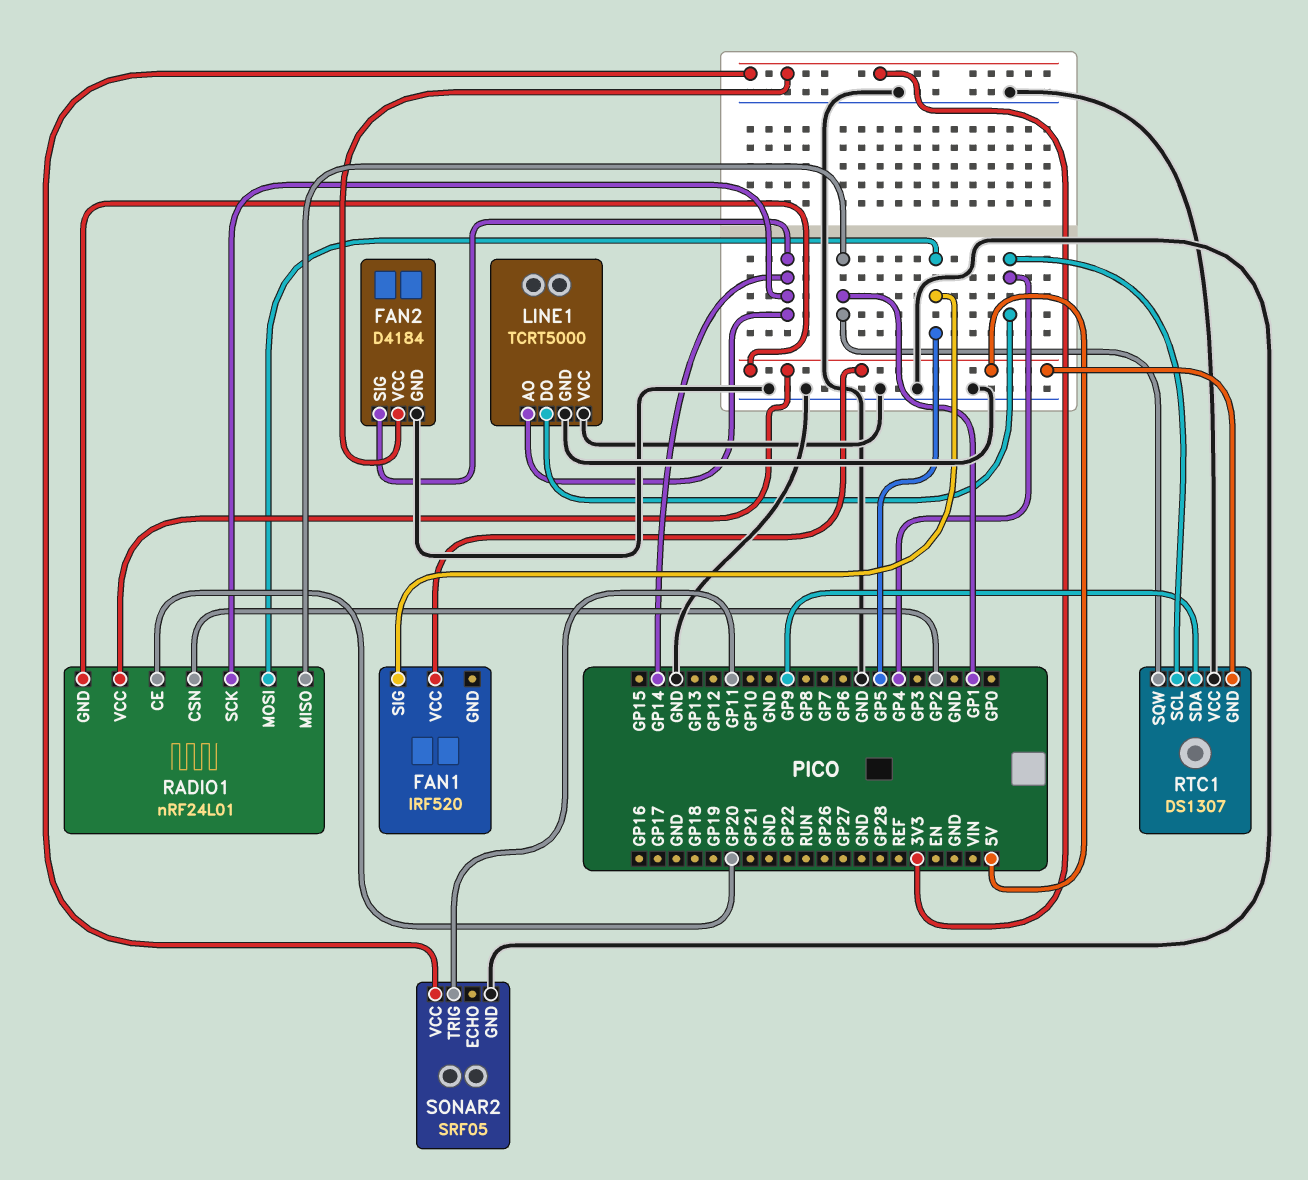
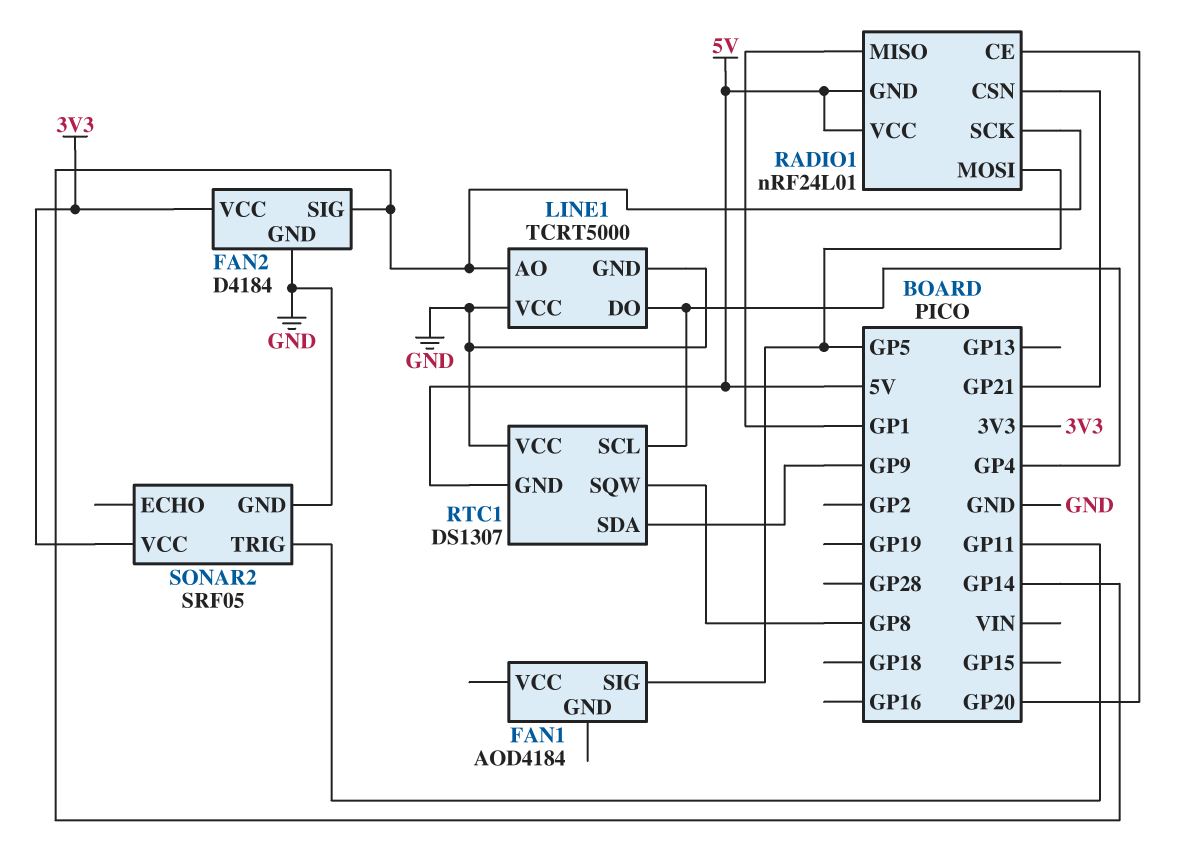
FAN1: IRF520 -> AOD4184
FAN1 pin VCC: 5V -> none
RADIO1 pin CSN: GP2 -> GP21
RTC1 pin SQW: GP1 -> GP8

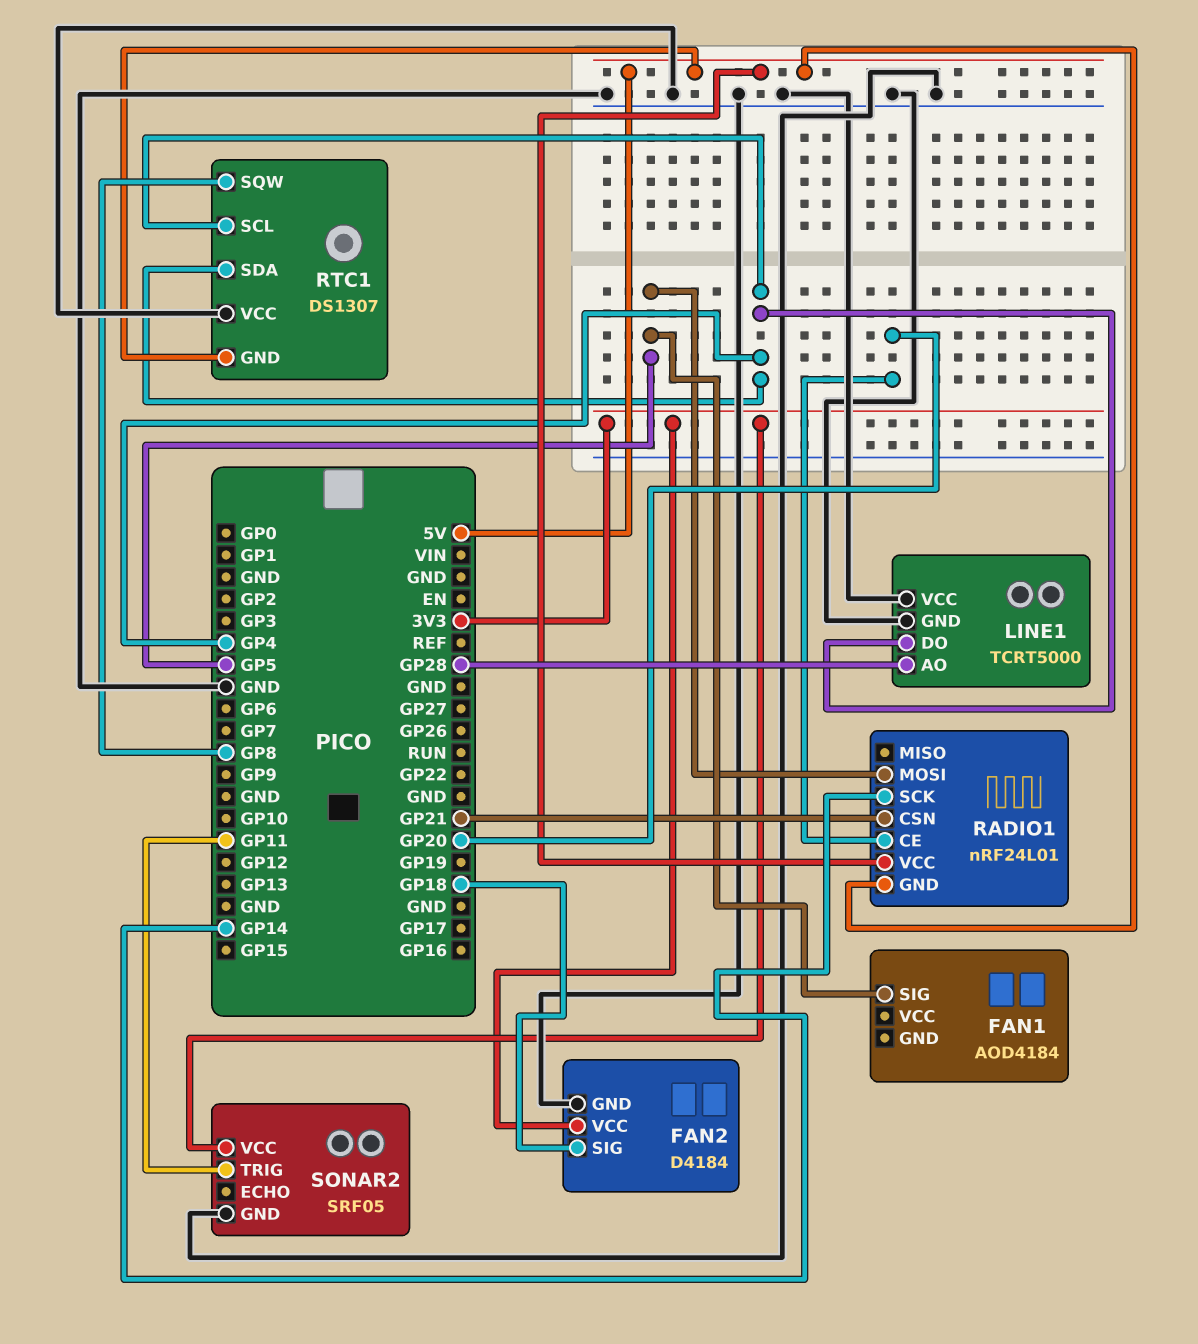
FAN2 pin SIG: GP14 -> GP18
LINE1 pin AO: GP14 -> GP28
RADIO1 pin MISO: GP1 -> none
RTC1 pin SDA: GP9 -> GP4

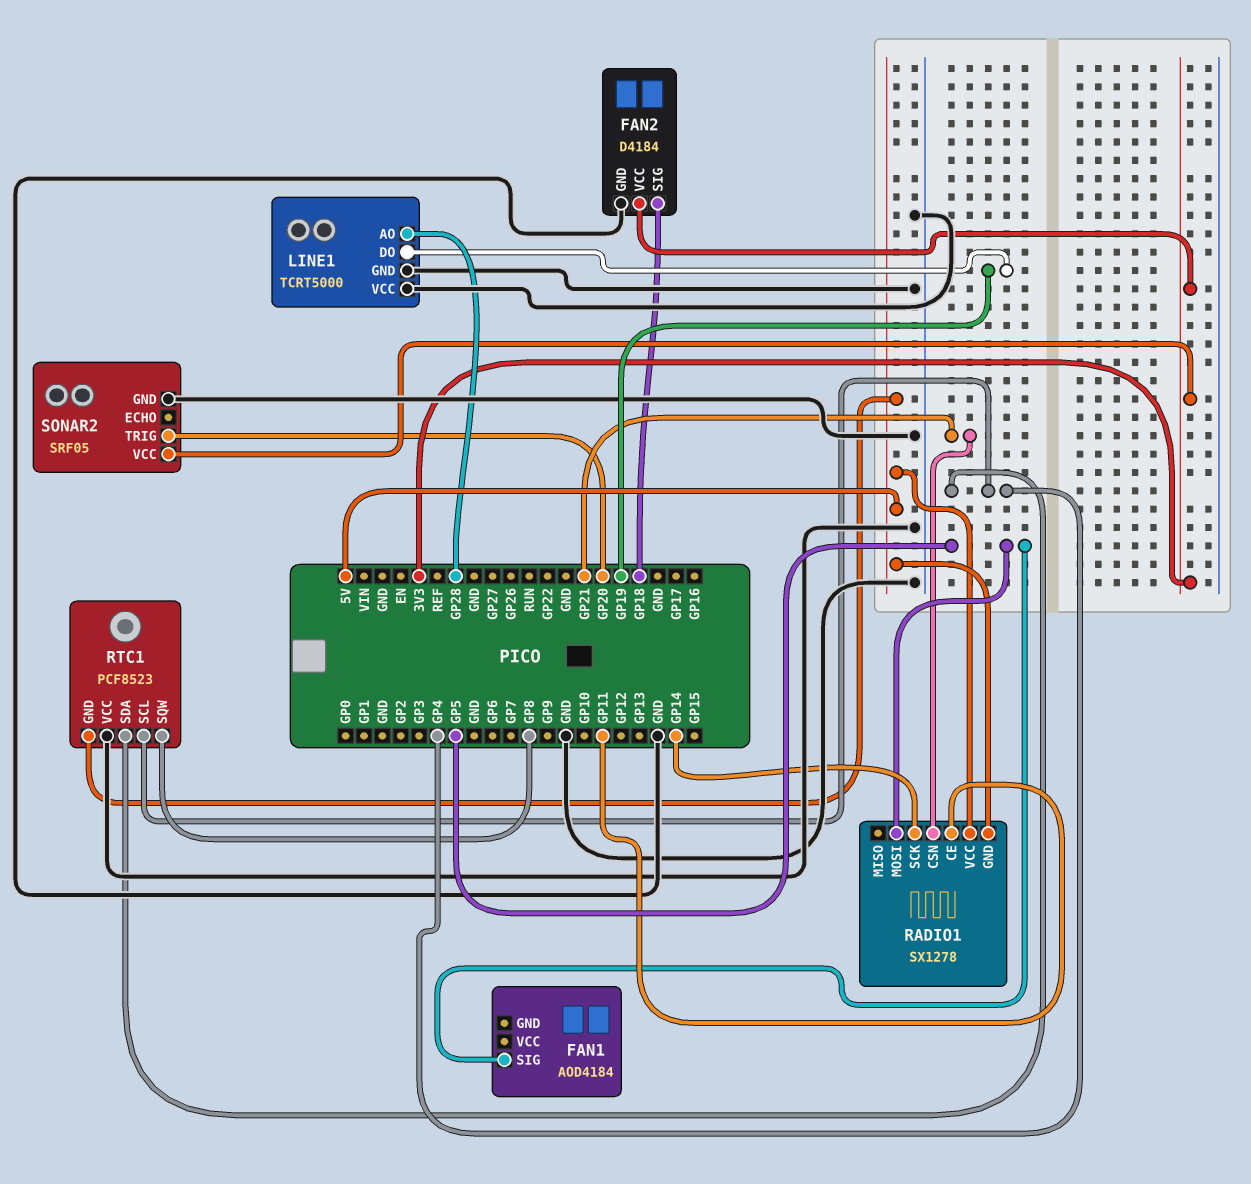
LINE1 pin DO: GP4 -> GP19
RADIO1: nRF24L01 -> SX1278
RADIO1 pin CE: GP20 -> GP11
RTC1: DS1307 -> PCF8523
SONAR2 pin TRIG: GP11 -> GP20

